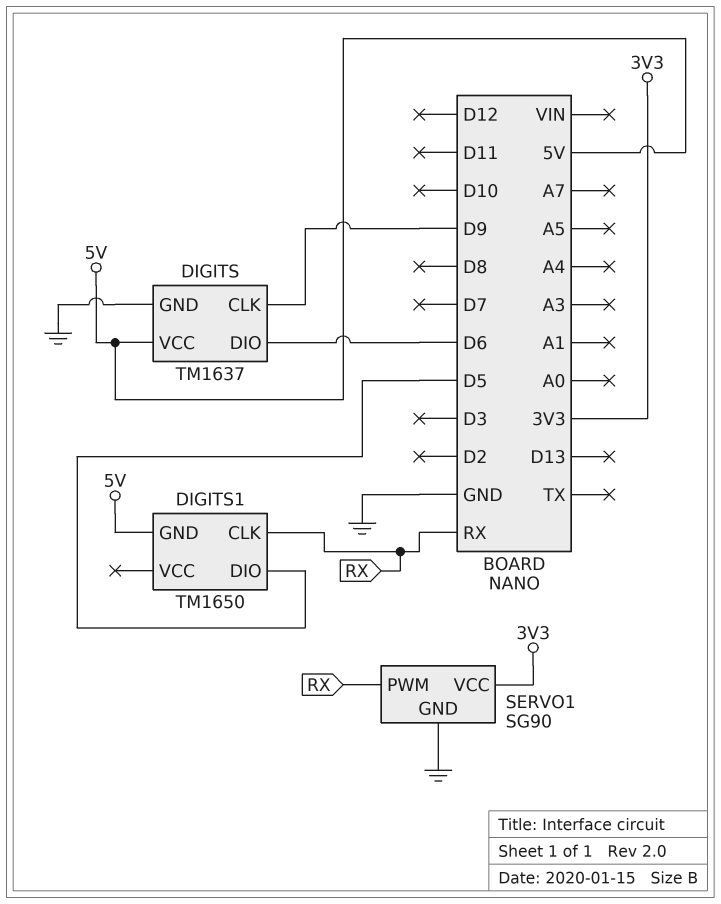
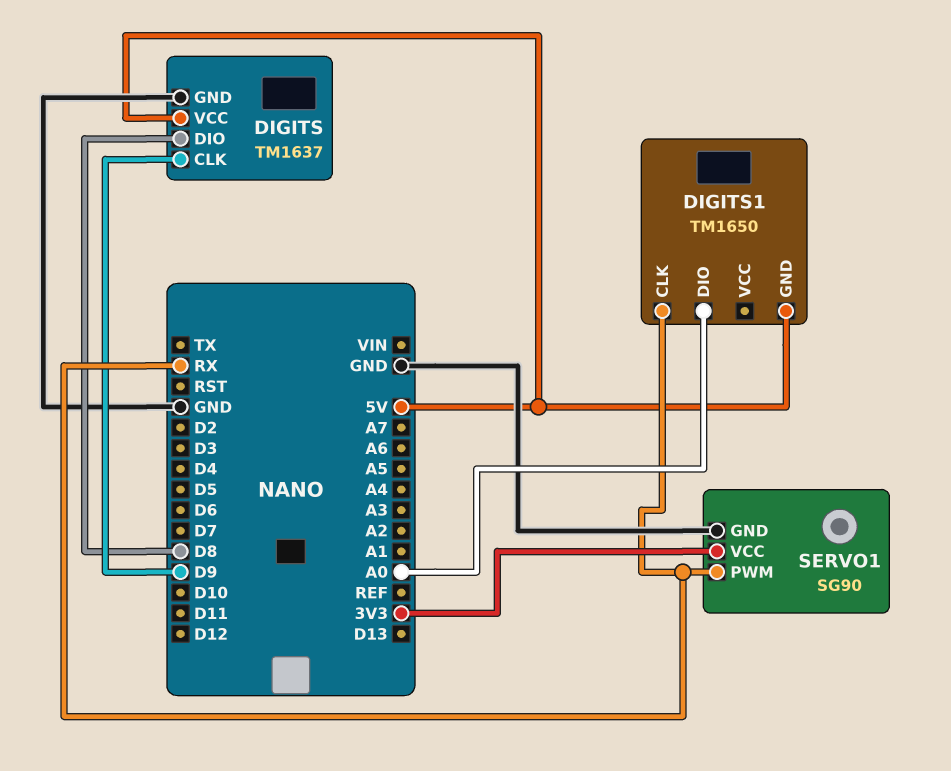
DIGITS pin DIO: D6 -> D8
DIGITS1 pin DIO: D5 -> A0

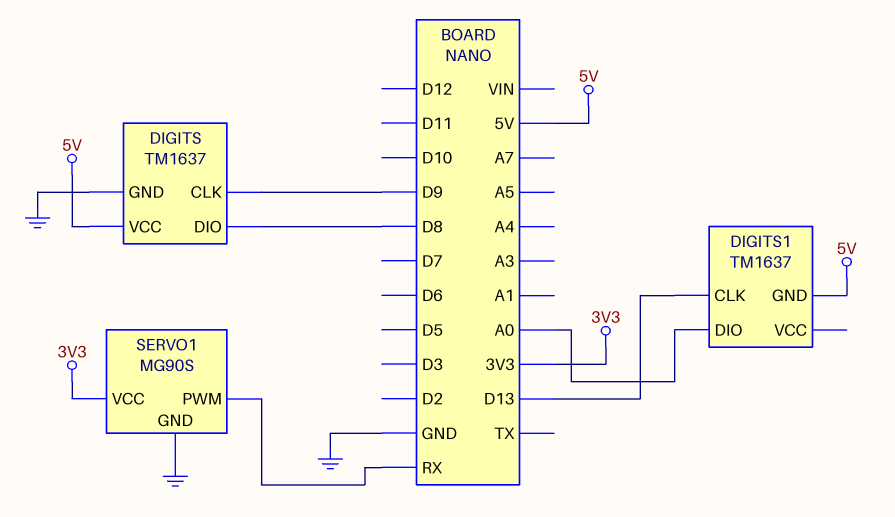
DIGITS1: TM1650 -> TM1637
DIGITS1 pin CLK: RX -> D13
SERVO1: SG90 -> MG90S

